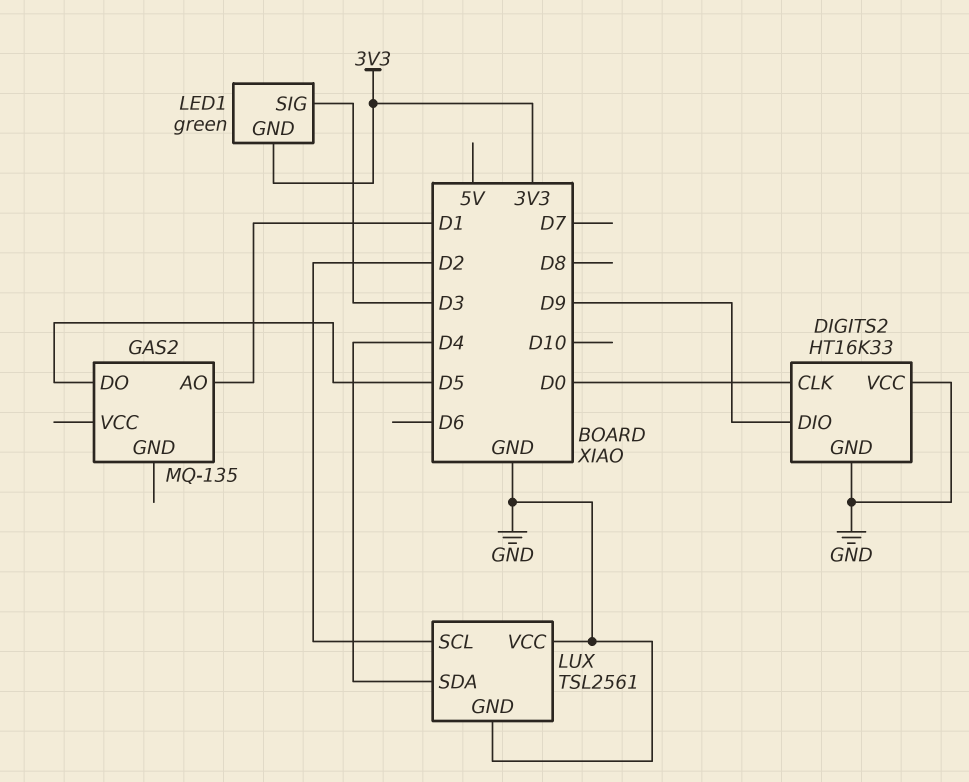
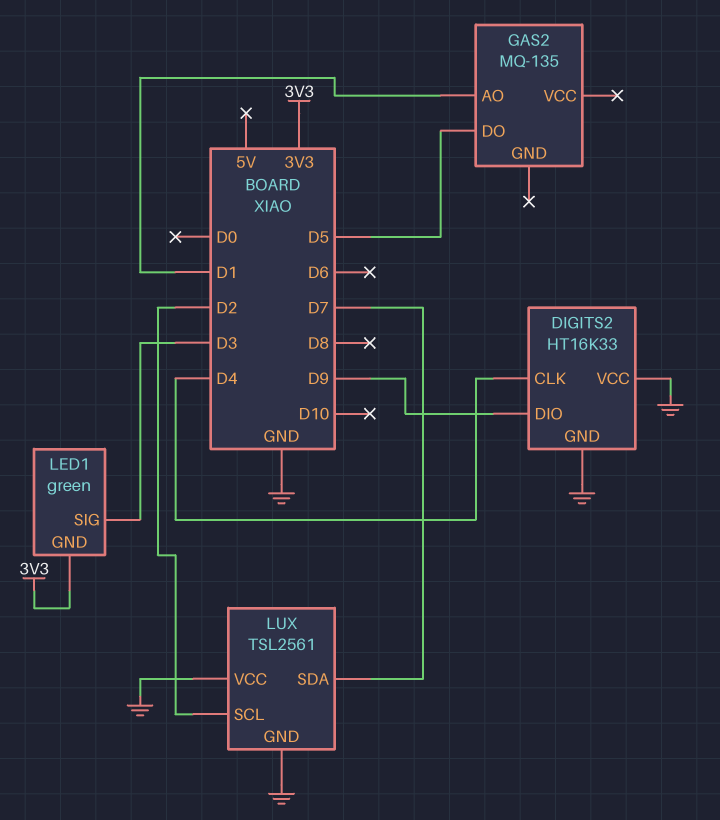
DIGITS2 pin CLK: D0 -> D4
LUX pin SDA: D4 -> D7

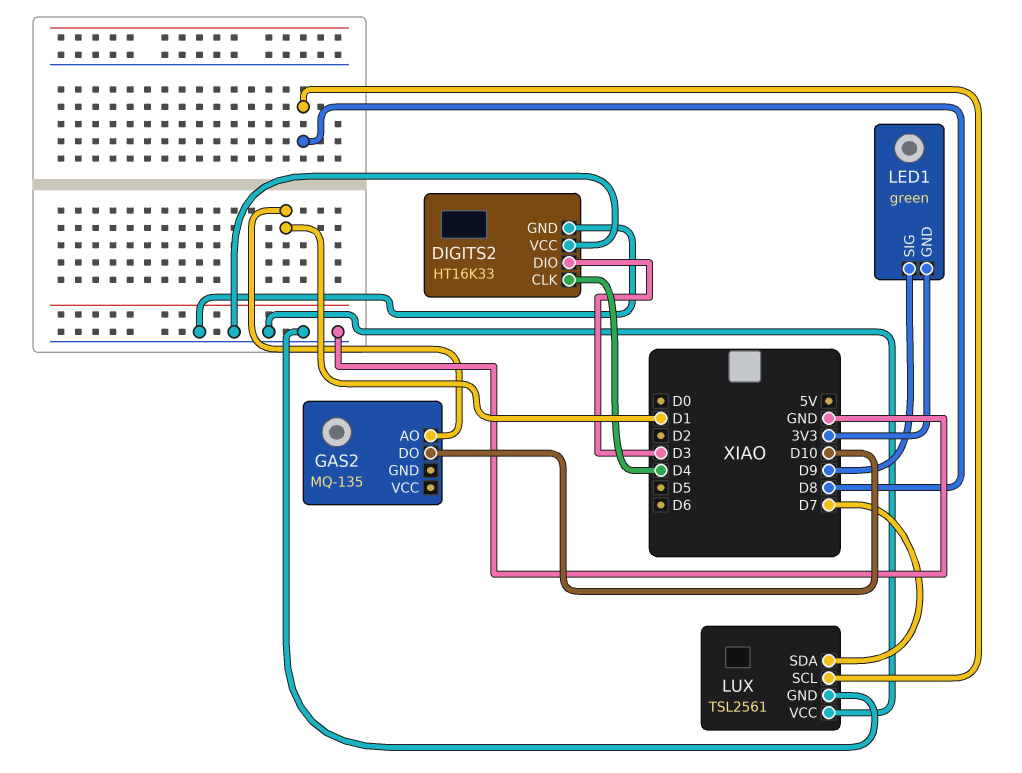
DIGITS2 pin DIO: D9 -> D3
GAS2 pin DO: D5 -> D10
LED1 pin SIG: D3 -> D9
LUX pin SCL: D2 -> D8

